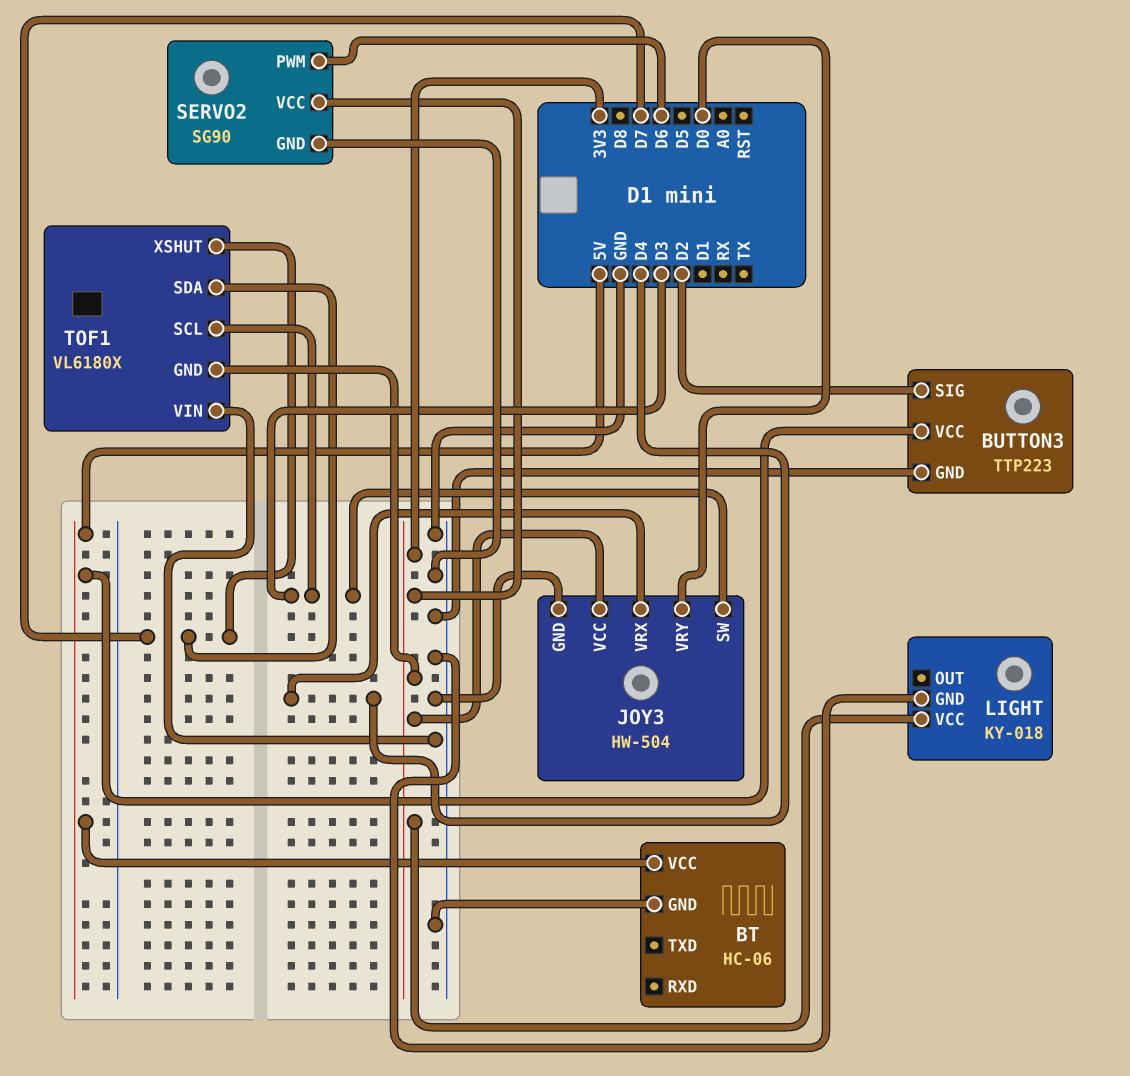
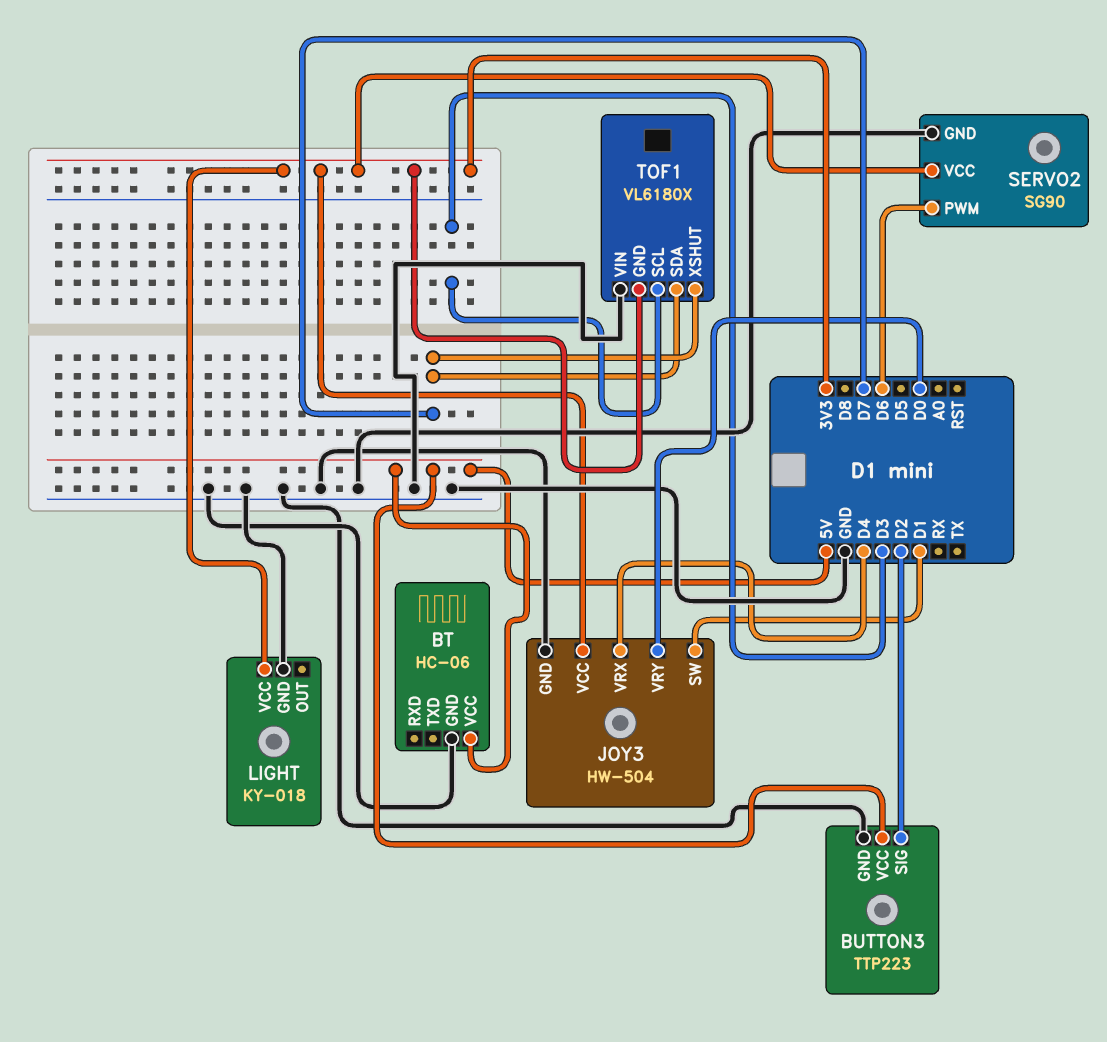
JOY3 pin SW: D3 -> D1

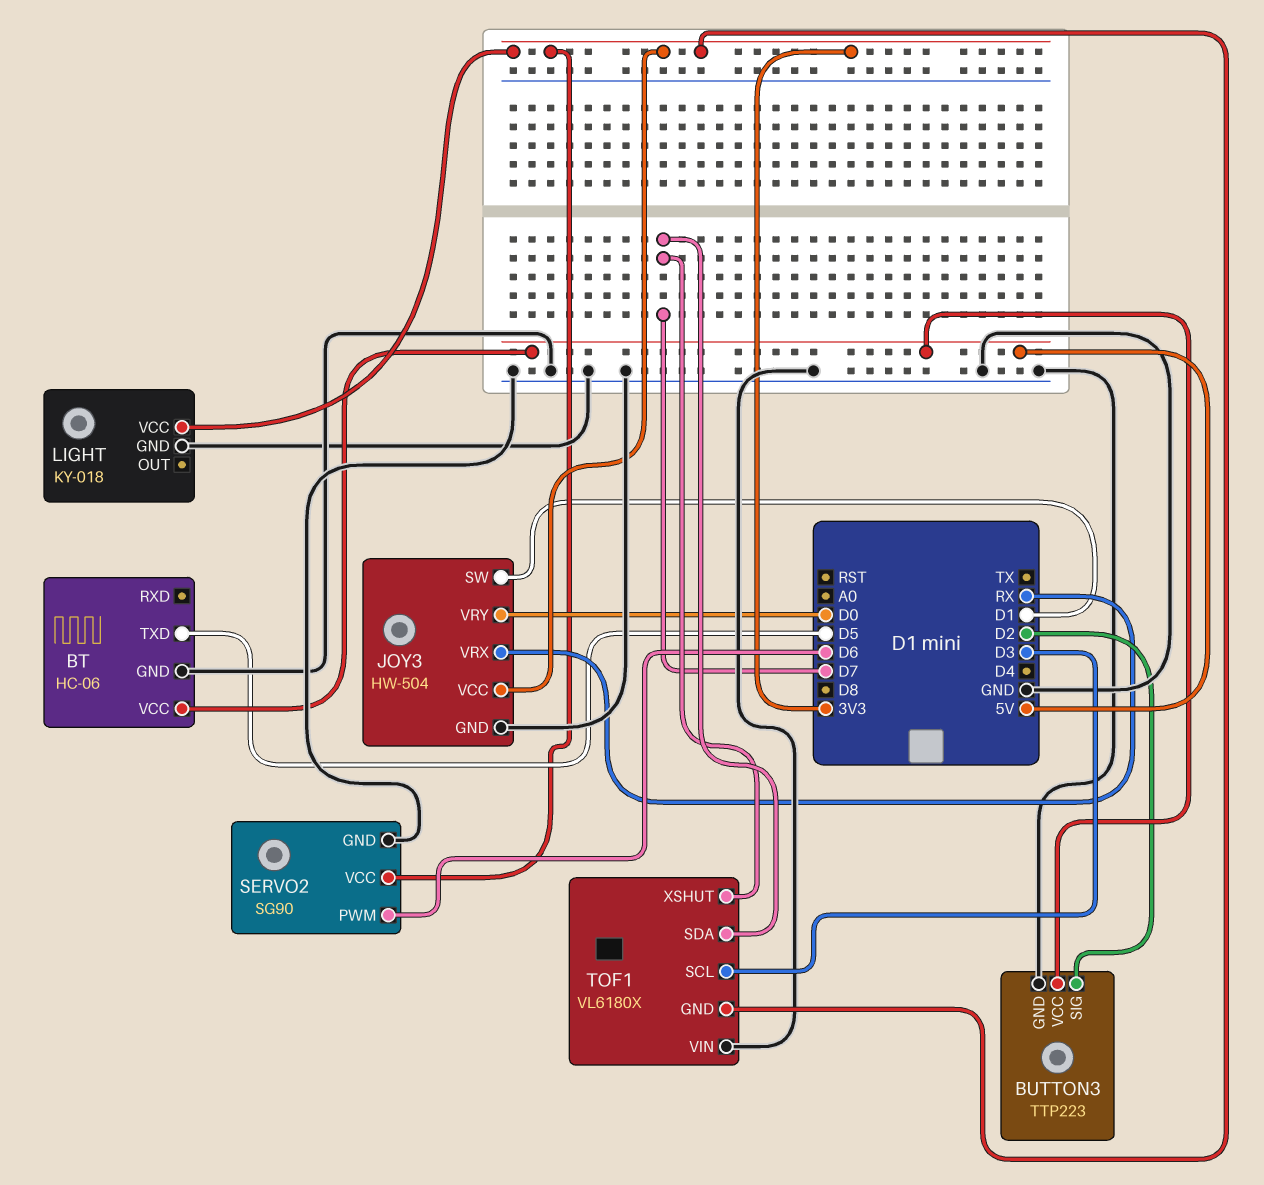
BT pin TXD: none -> D5
JOY3 pin VRX: D4 -> RX

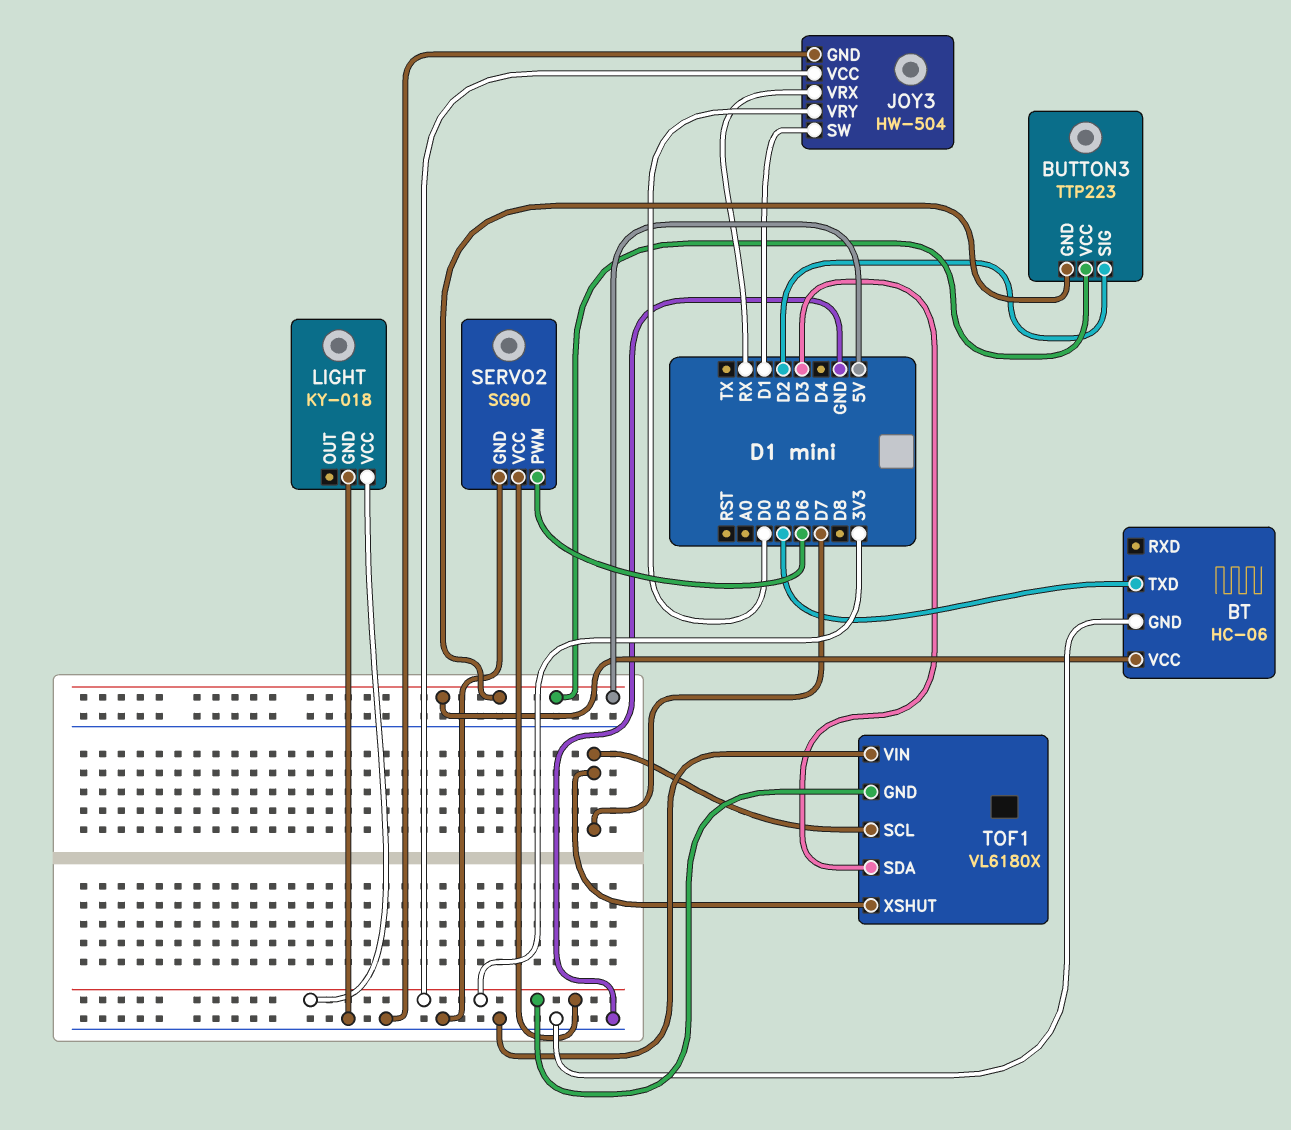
BUTTON3 pin GND: GND -> 5V
TOF1 pin SCL: D3 -> D7
TOF1 pin SDA: D7 -> D3

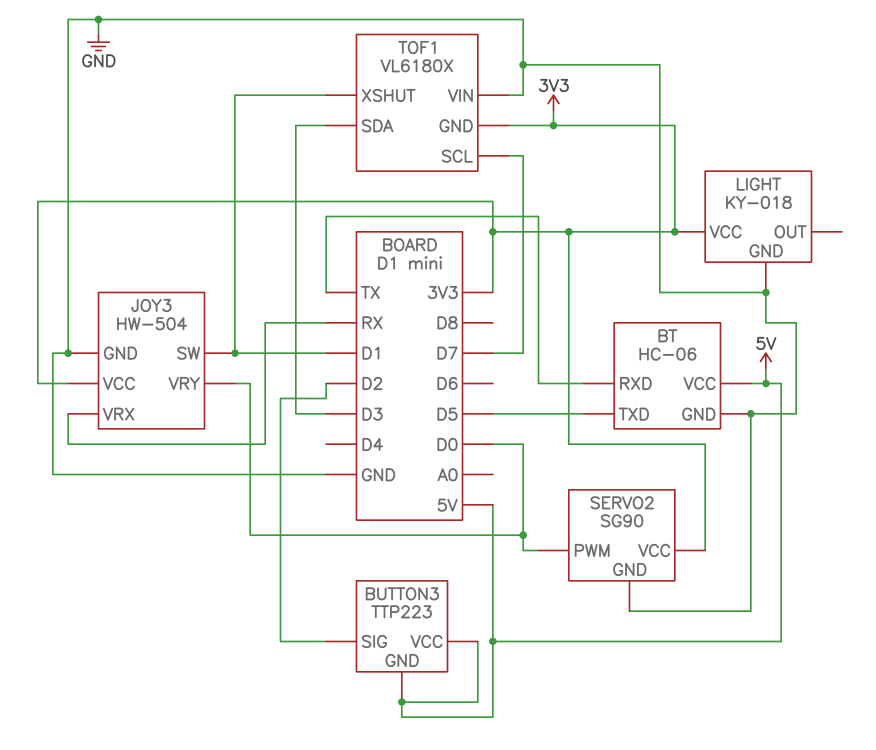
BT pin RXD: none -> TX
SERVO2 pin PWM: D6 -> D0
TOF1 pin XSHUT: D7 -> D1

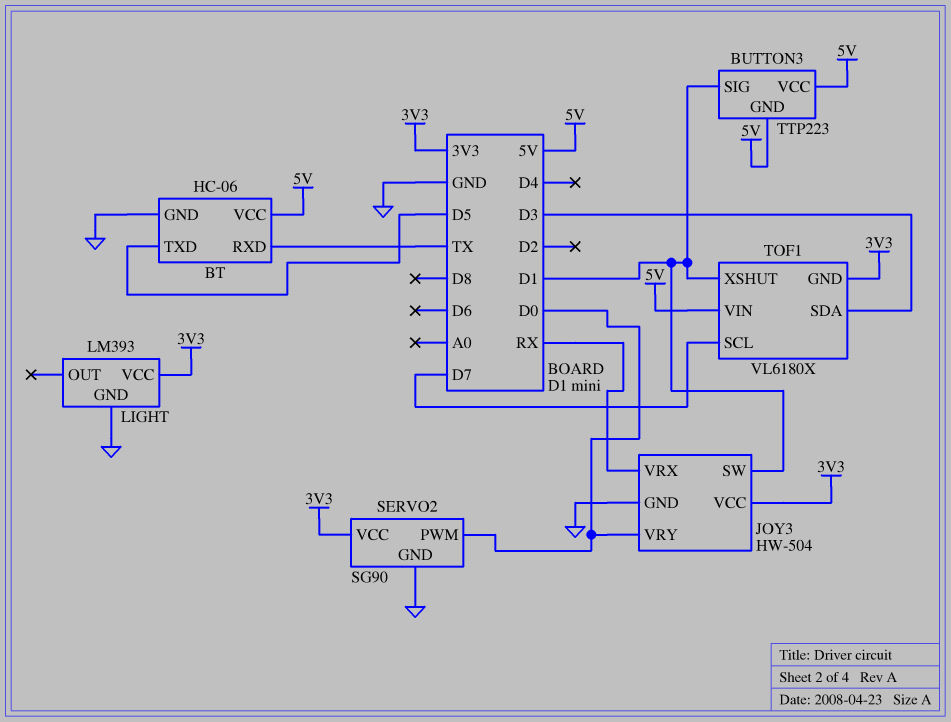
BUTTON3 pin SIG: D2 -> D1
LIGHT: KY-018 -> LM393
TOF1 pin VIN: GND -> 5V

